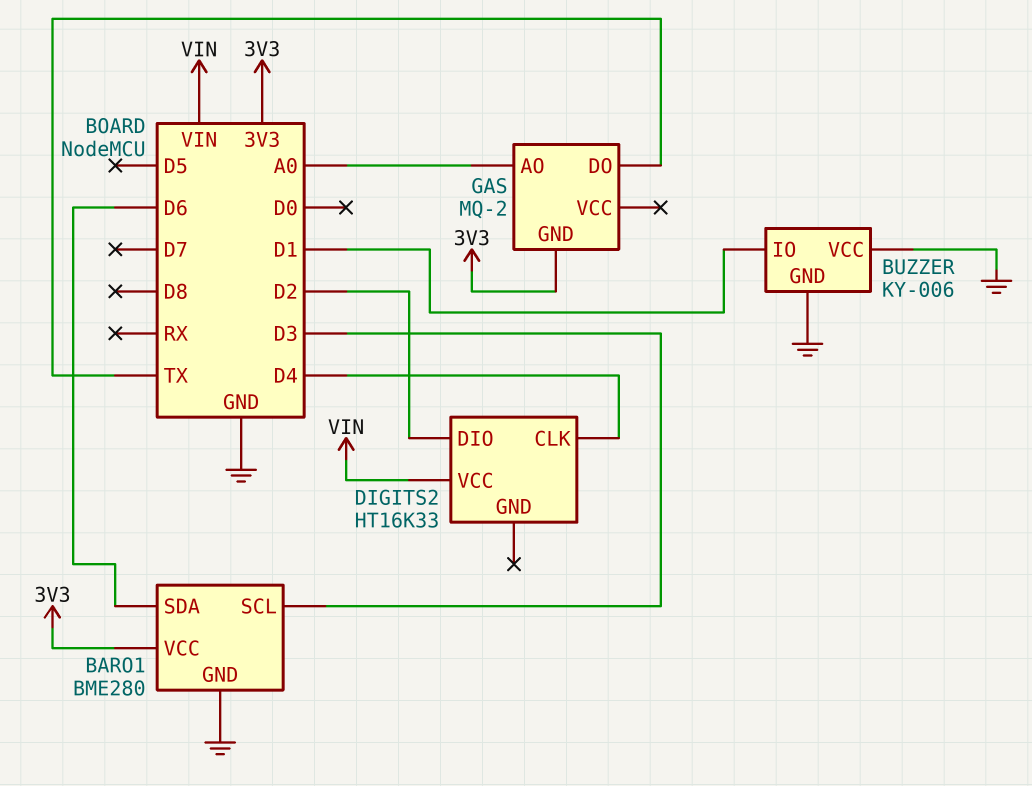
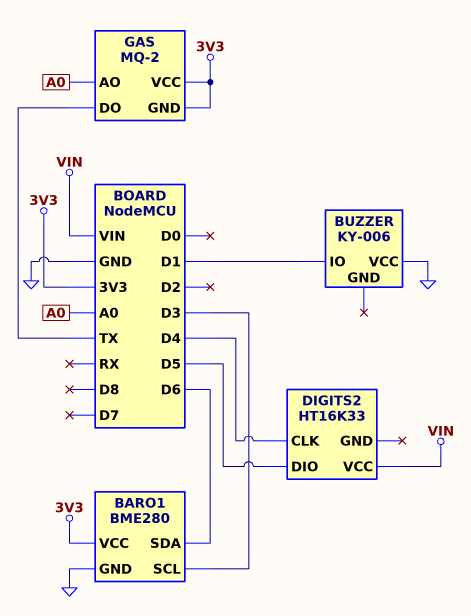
BUZZER pin GND: GND -> none
DIGITS2 pin DIO: D2 -> D5
GAS pin VCC: none -> 3V3

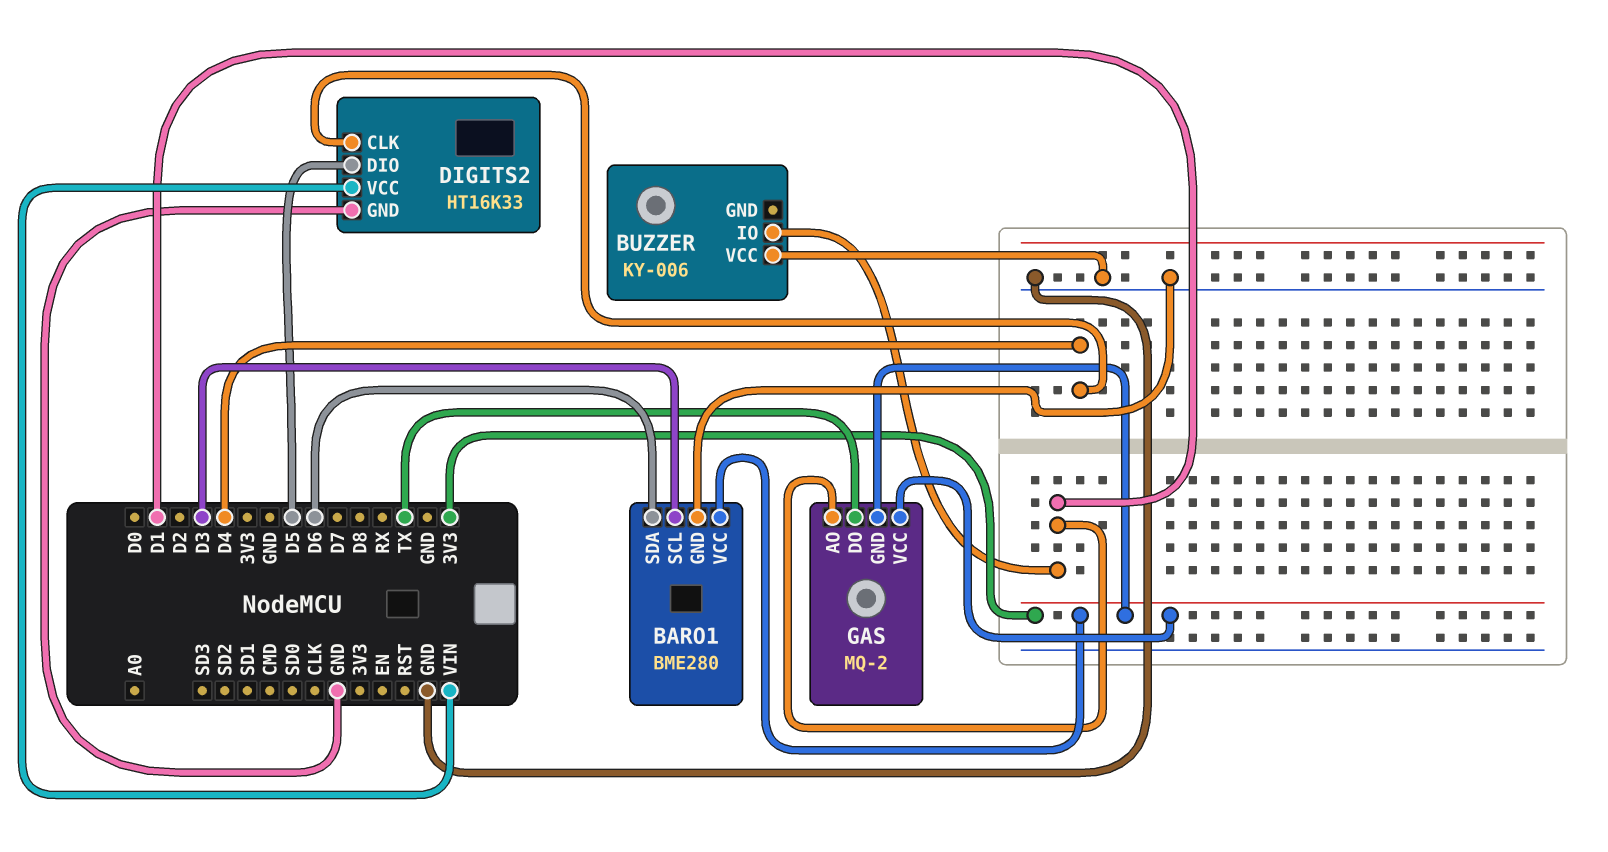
DIGITS2 pin GND: none -> GND
GAS pin AO: A0 -> D1

